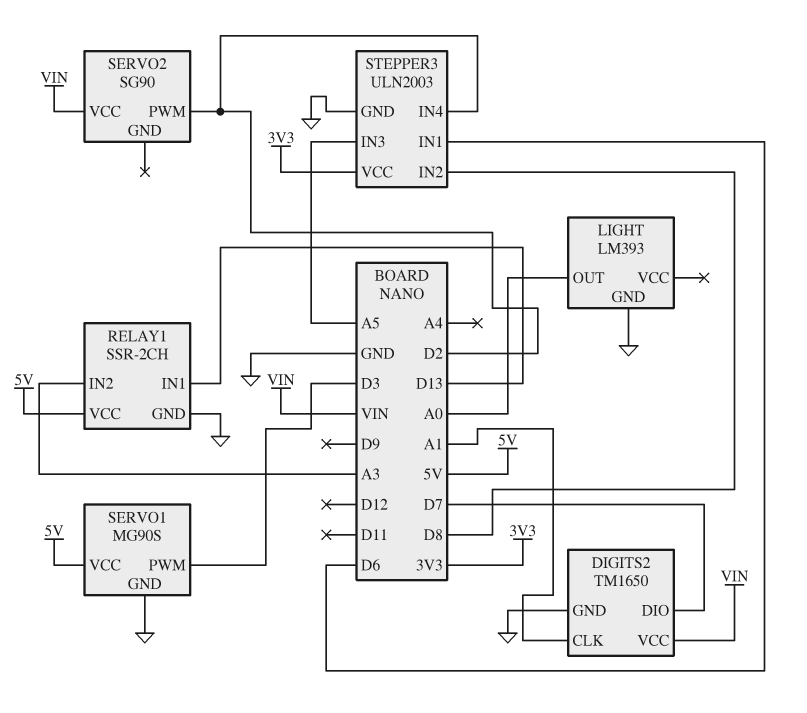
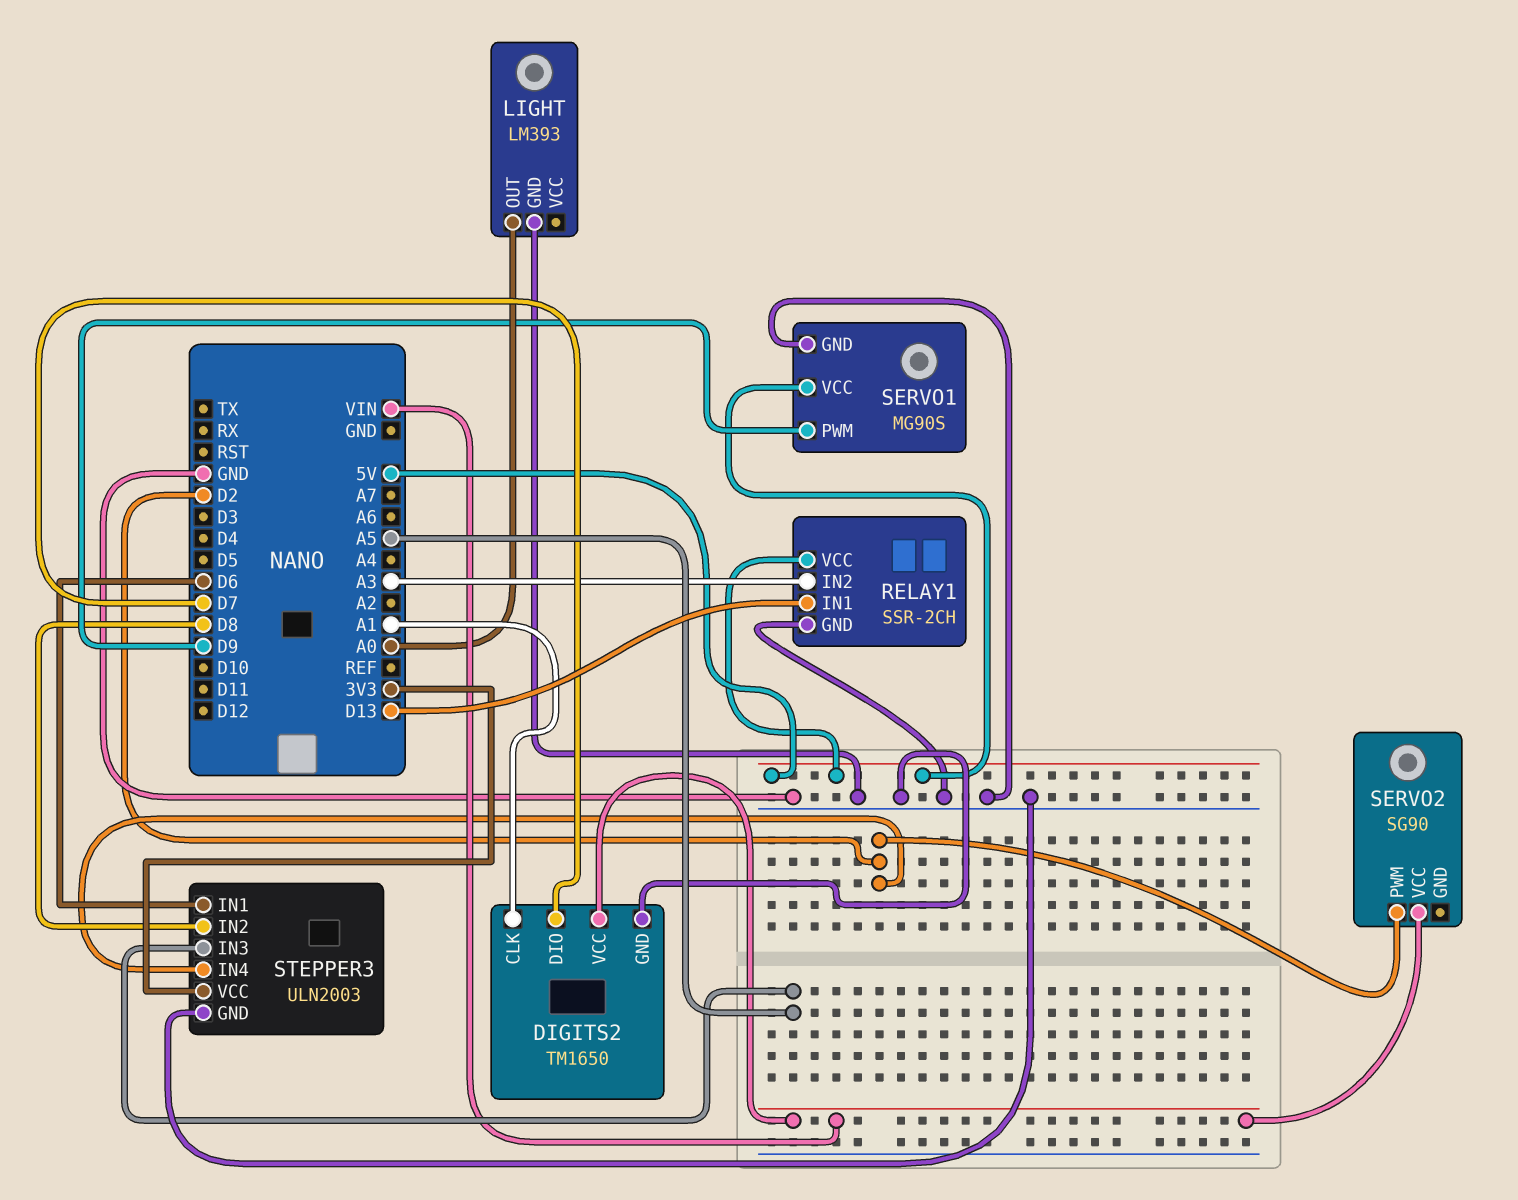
SERVO1 pin PWM: D3 -> D9

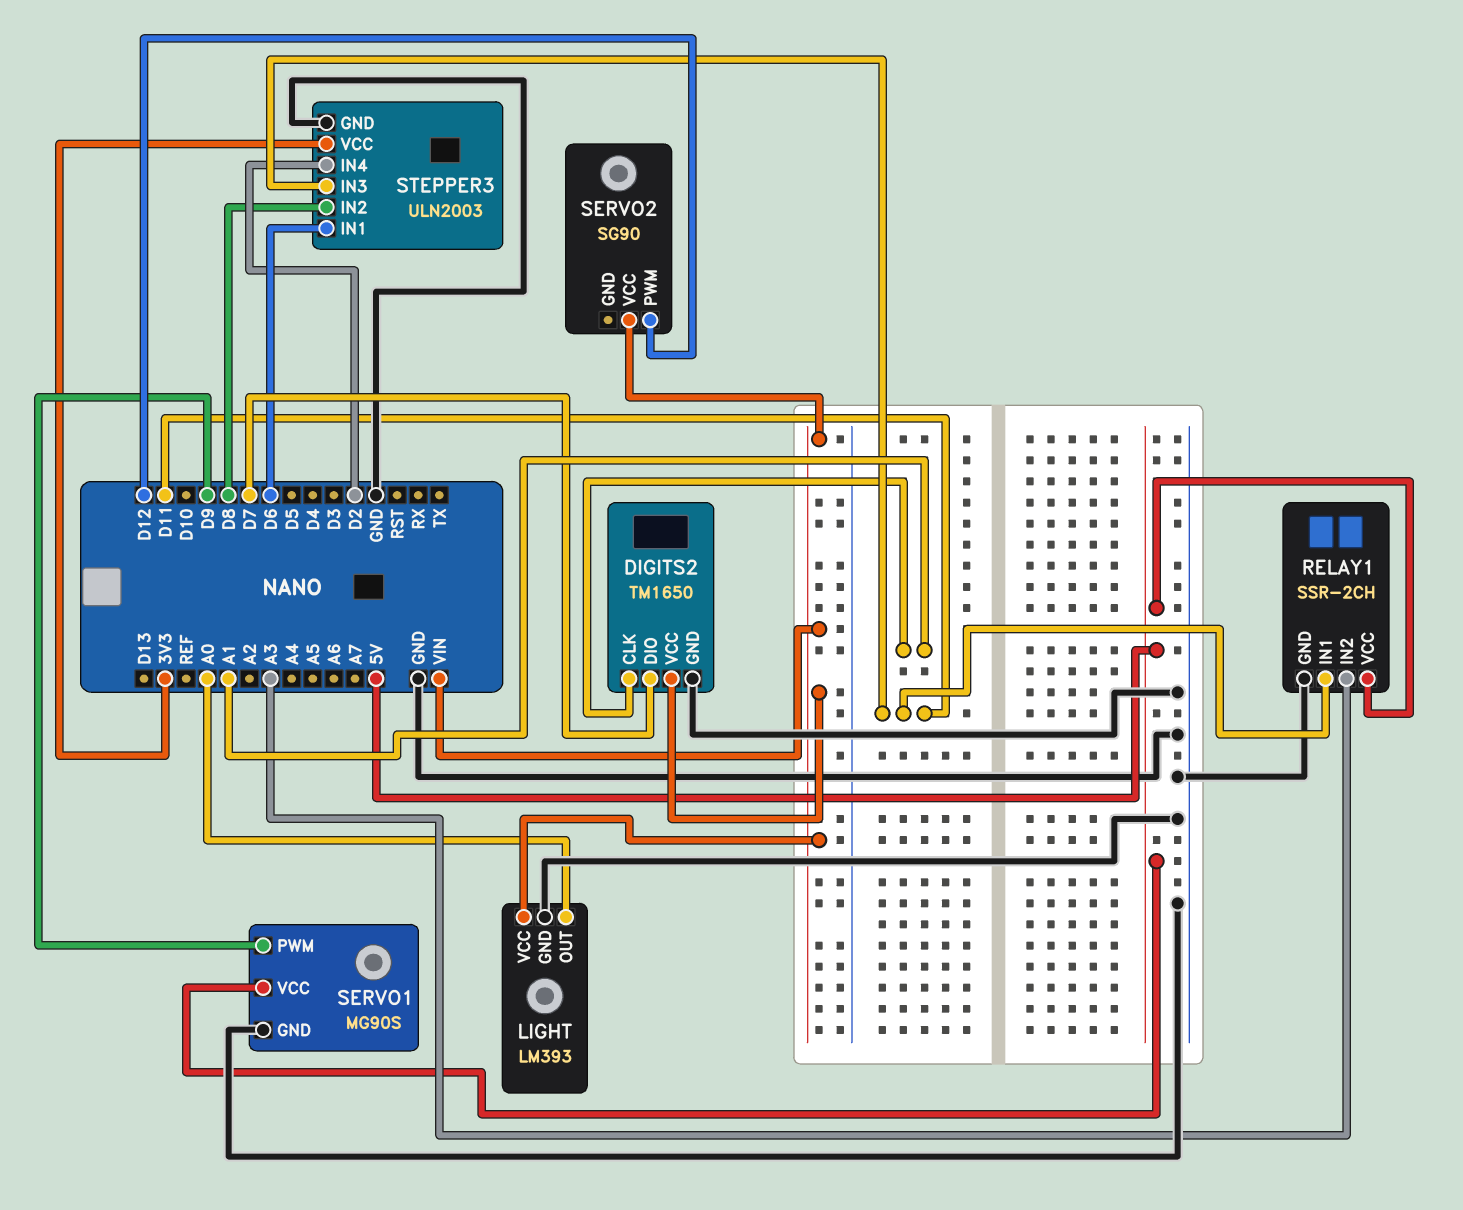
LIGHT pin VCC: none -> VIN
RELAY1 pin IN1: D13 -> D11
SERVO2 pin PWM: D2 -> D12
STEPPER3 pin IN3: A5 -> D11

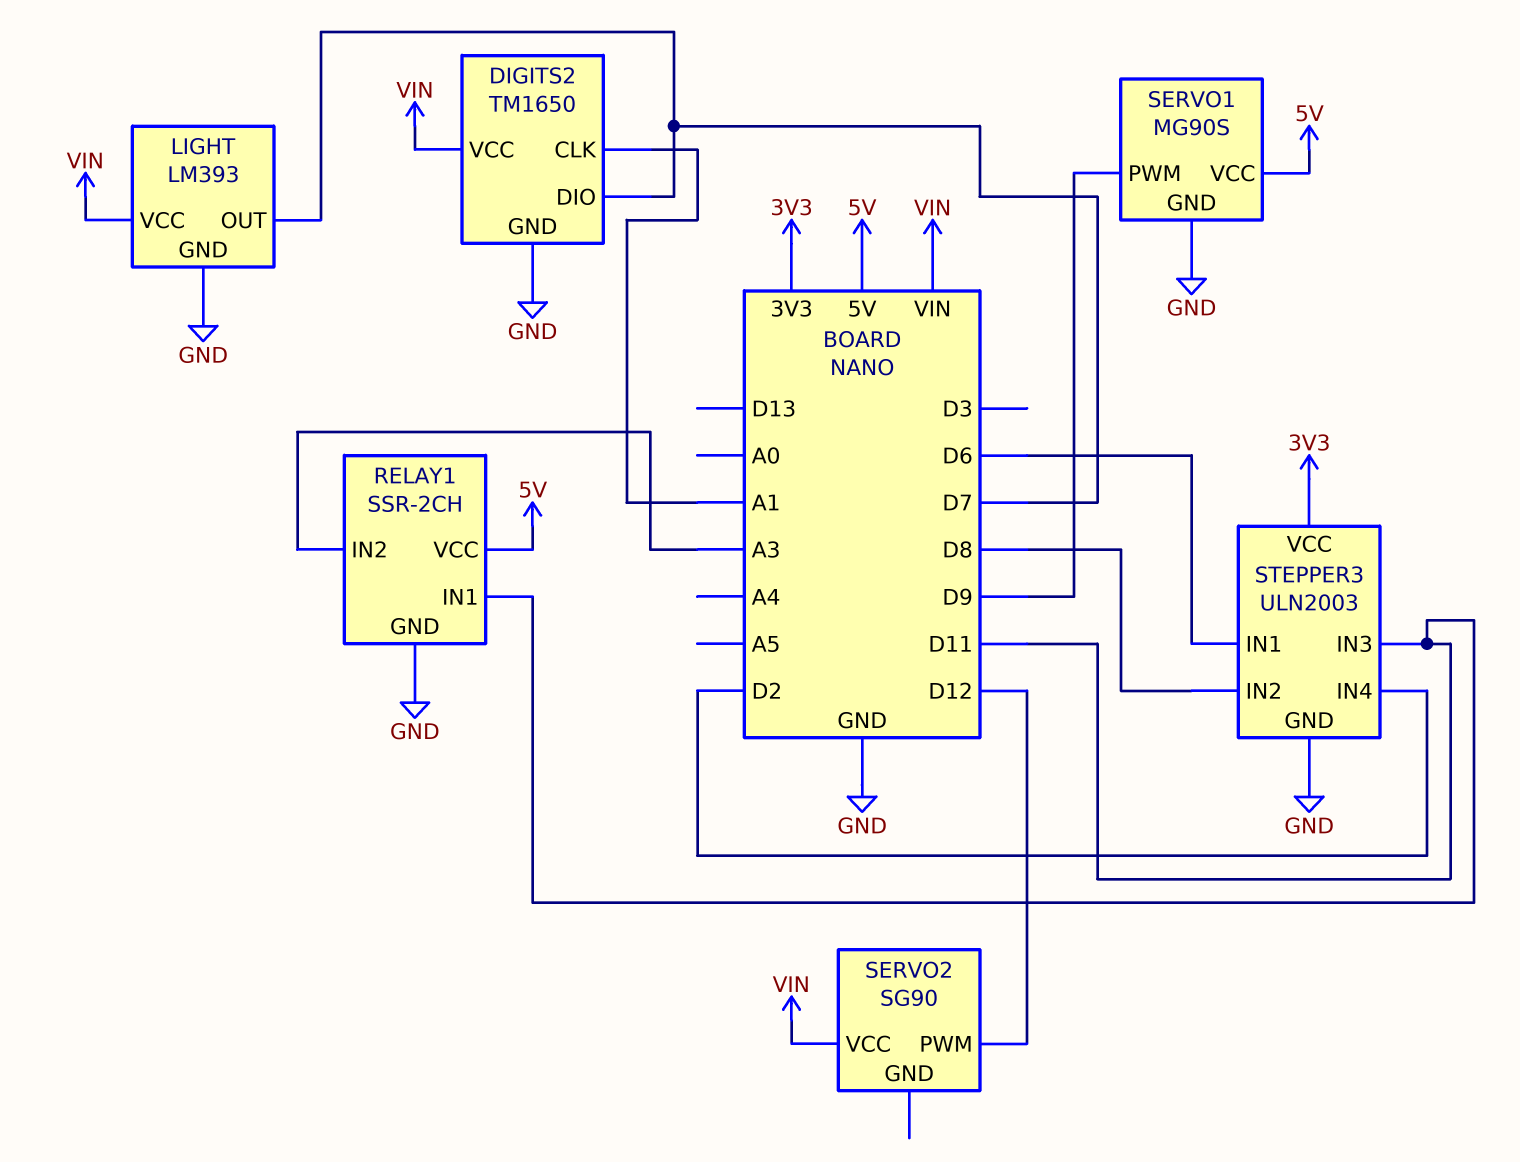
LIGHT pin OUT: A0 -> D7

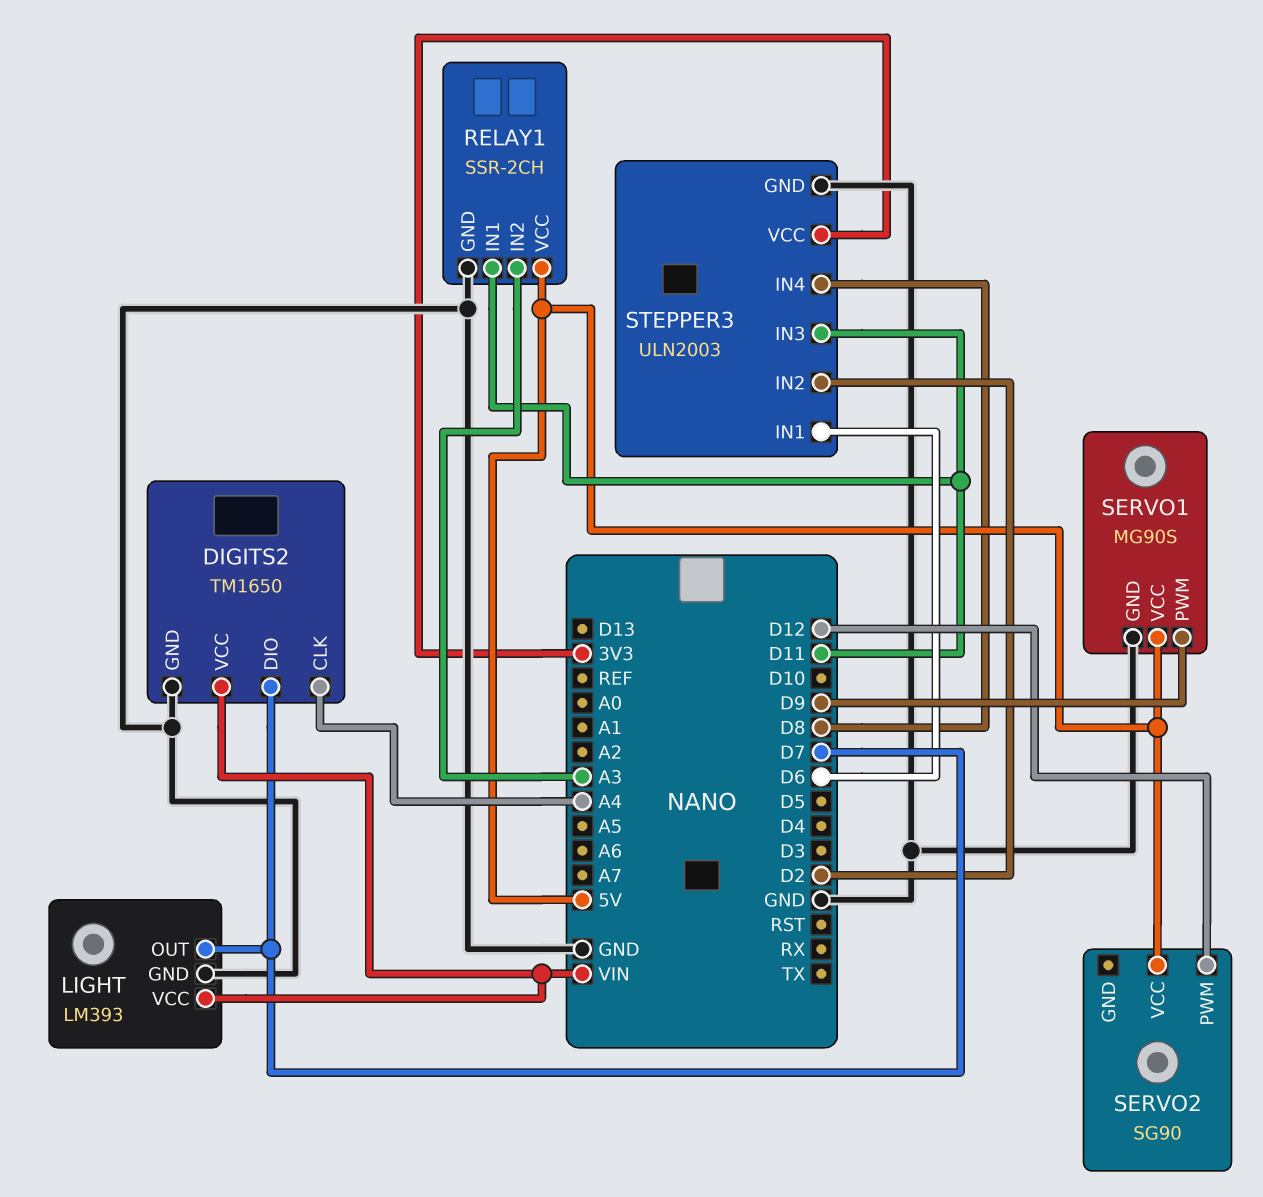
DIGITS2 pin CLK: A1 -> A4
SERVO2 pin VCC: VIN -> 5V
STEPPER3 pin IN2: D8 -> D2
STEPPER3 pin IN4: D2 -> D8

